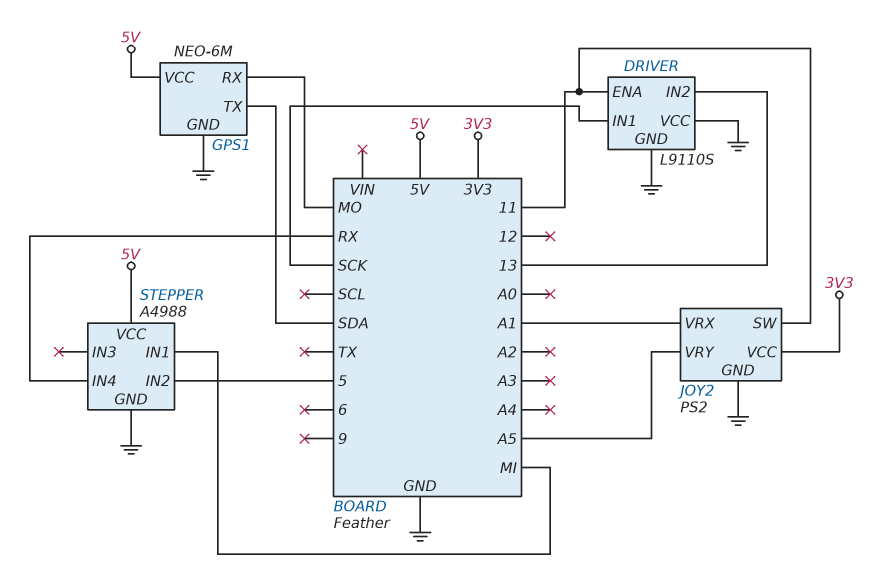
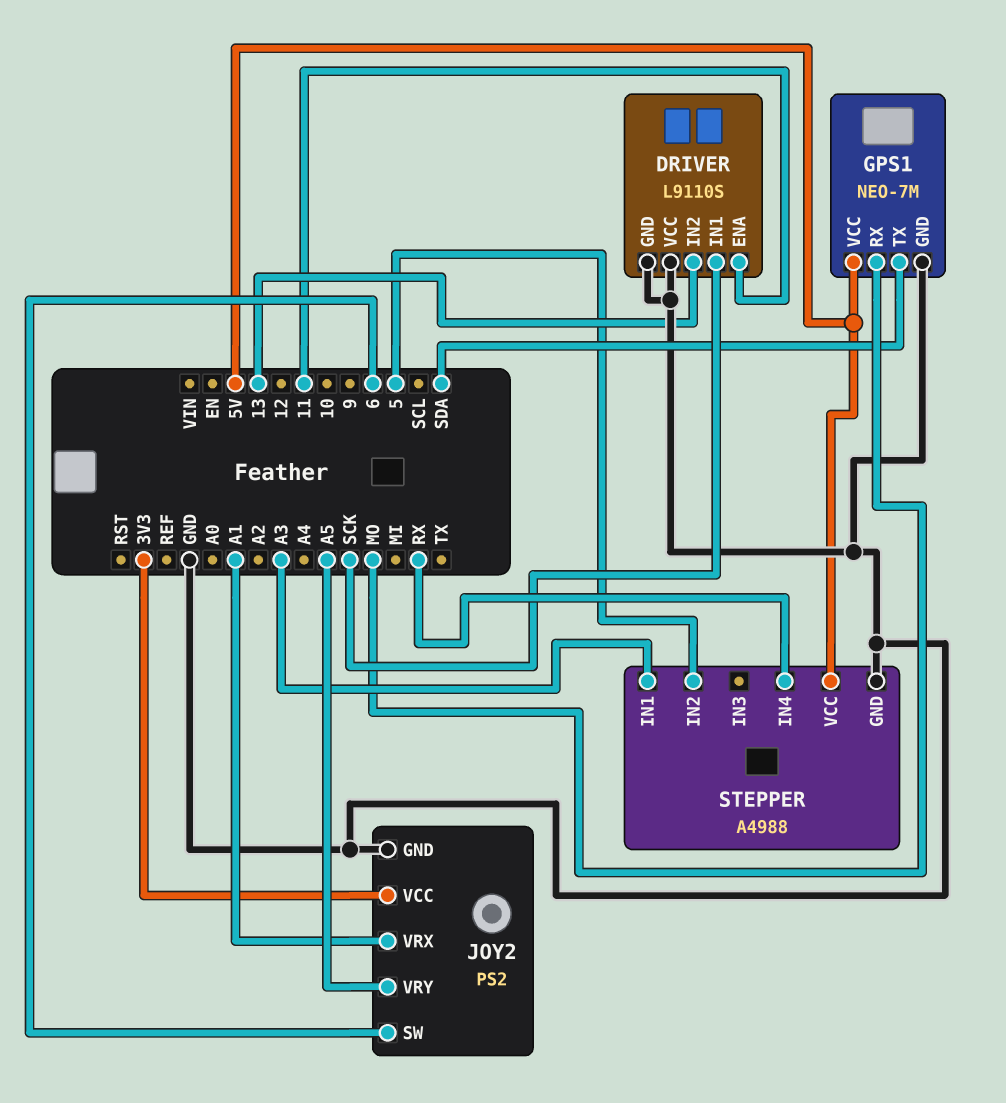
GPS1: NEO-6M -> NEO-7M
JOY2 pin SW: 11 -> 6
STEPPER pin IN1: MI -> A3

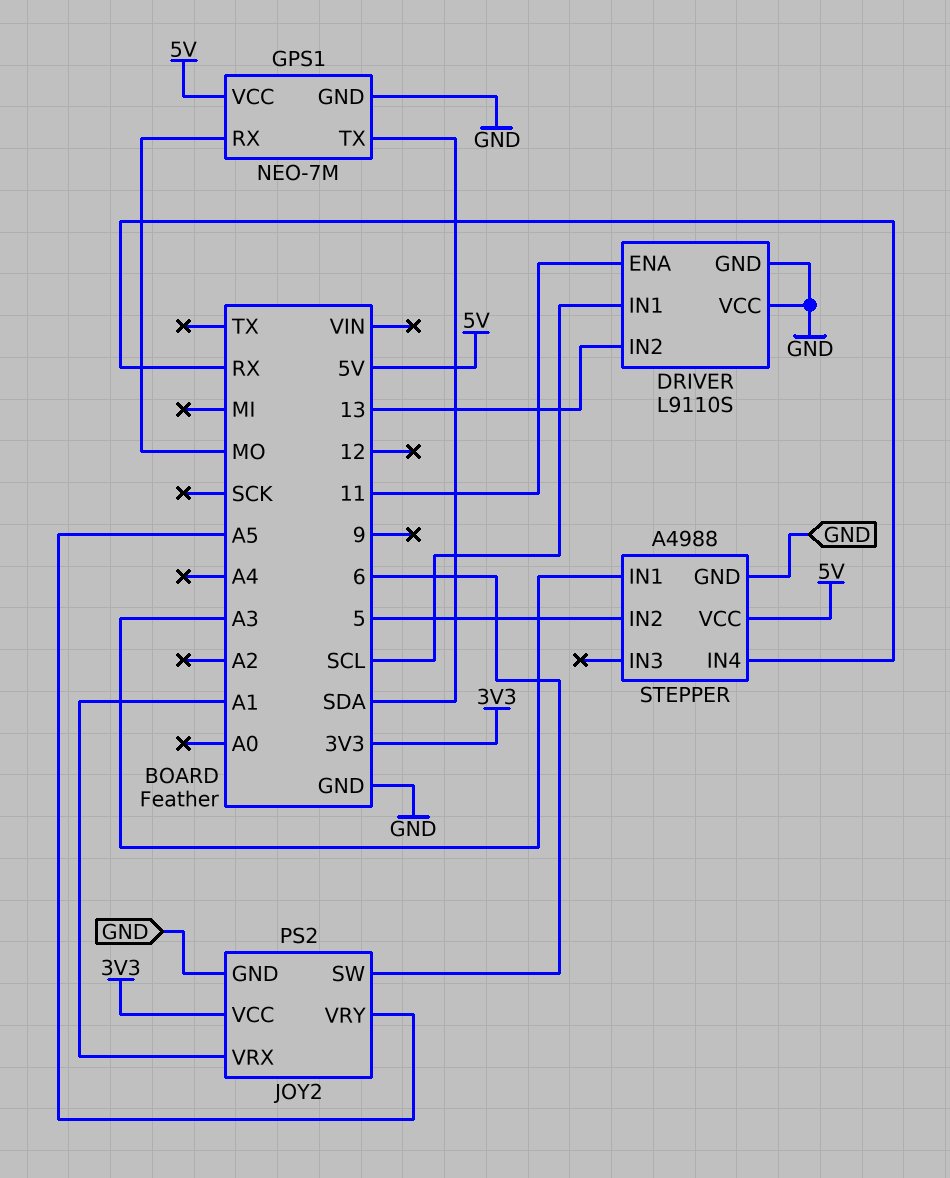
DRIVER pin IN1: SCK -> SCL

